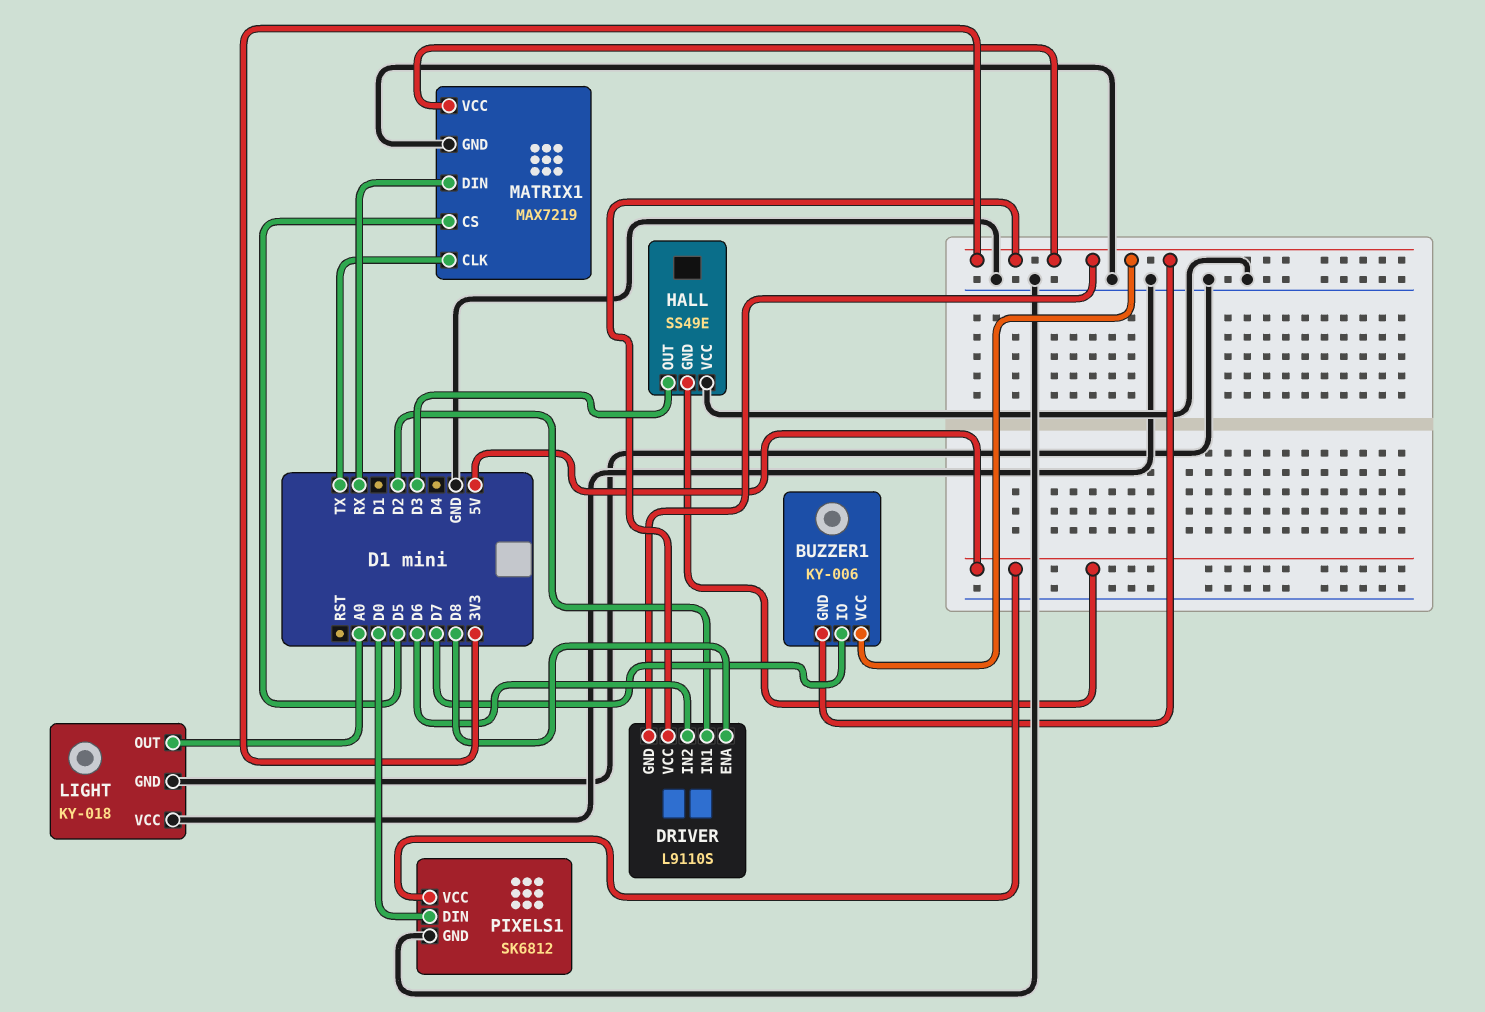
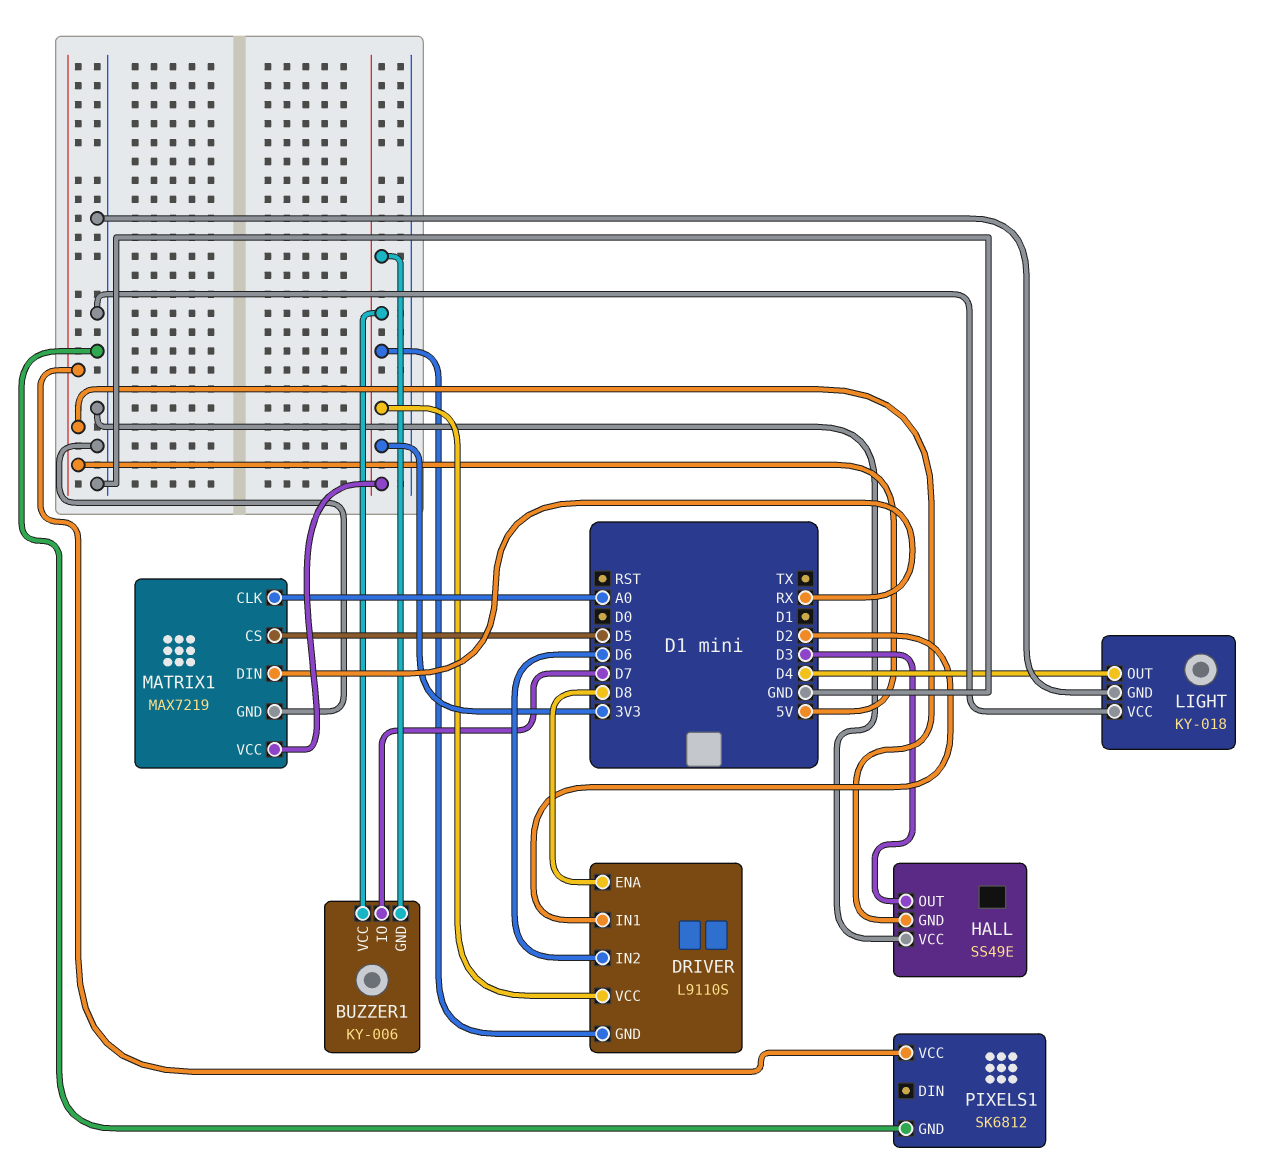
LIGHT pin OUT: A0 -> D4
MATRIX1 pin CLK: TX -> A0
PIXELS1 pin DIN: D0 -> none

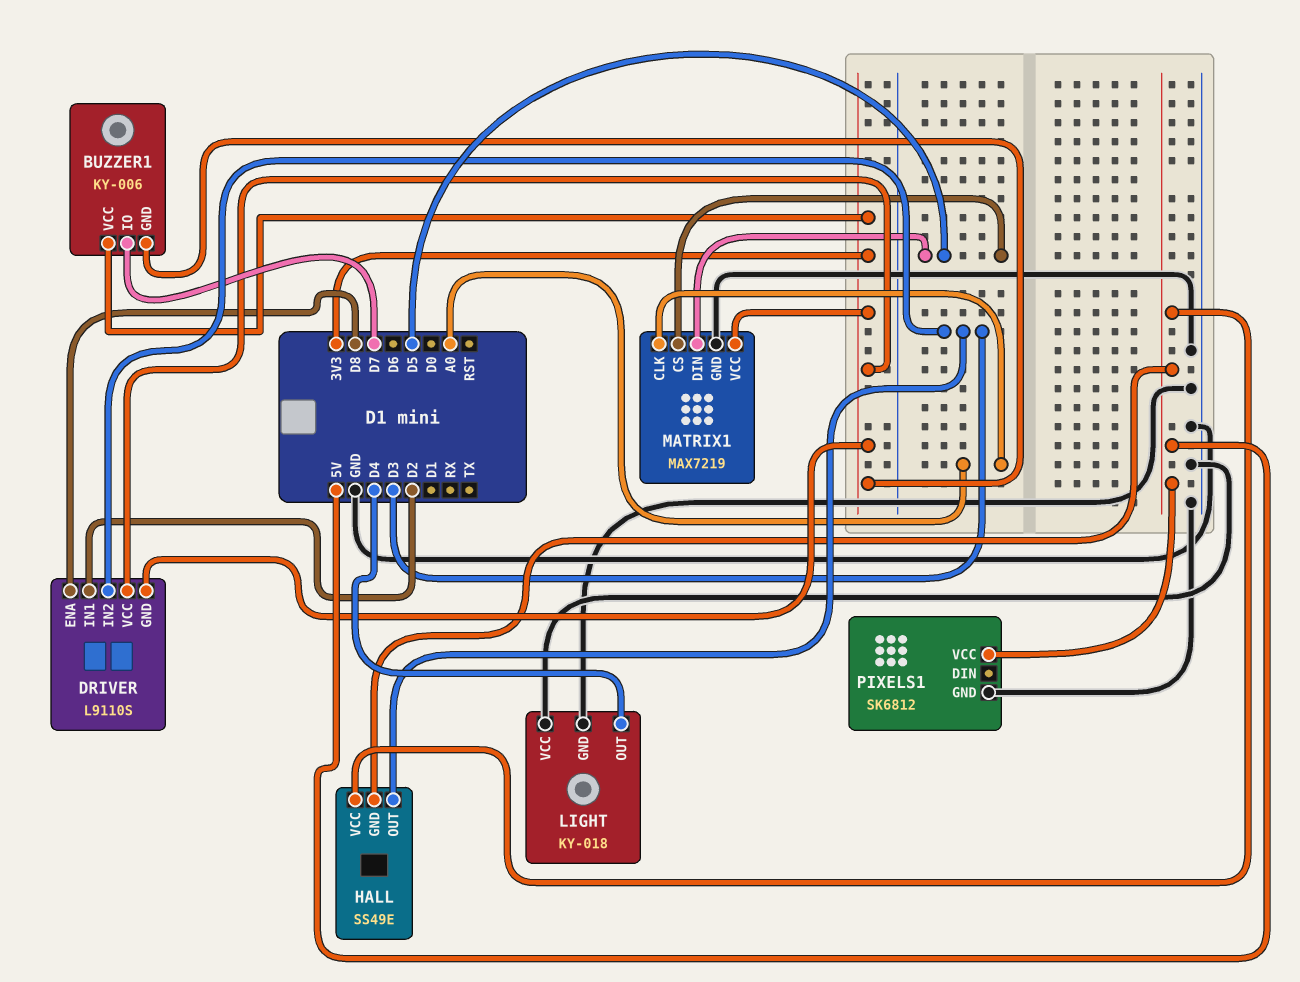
DRIVER pin IN2: D6 -> D3
HALL pin VCC: GND -> 5V
MATRIX1 pin DIN: RX -> D5

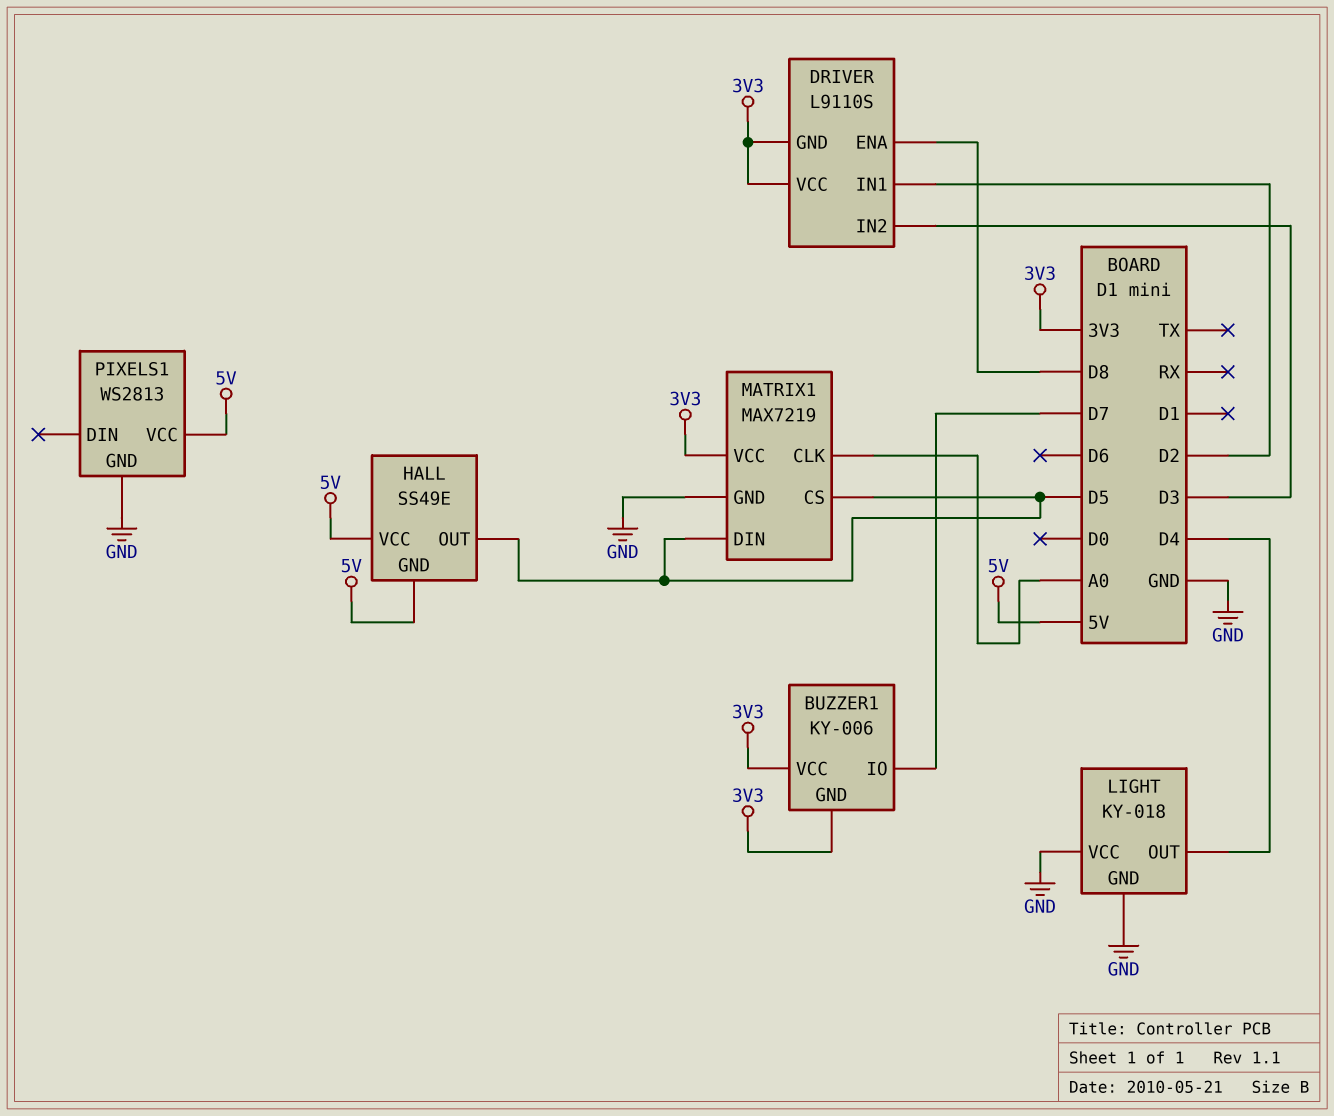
HALL pin OUT: D3 -> D5
PIXELS1: SK6812 -> WS2813

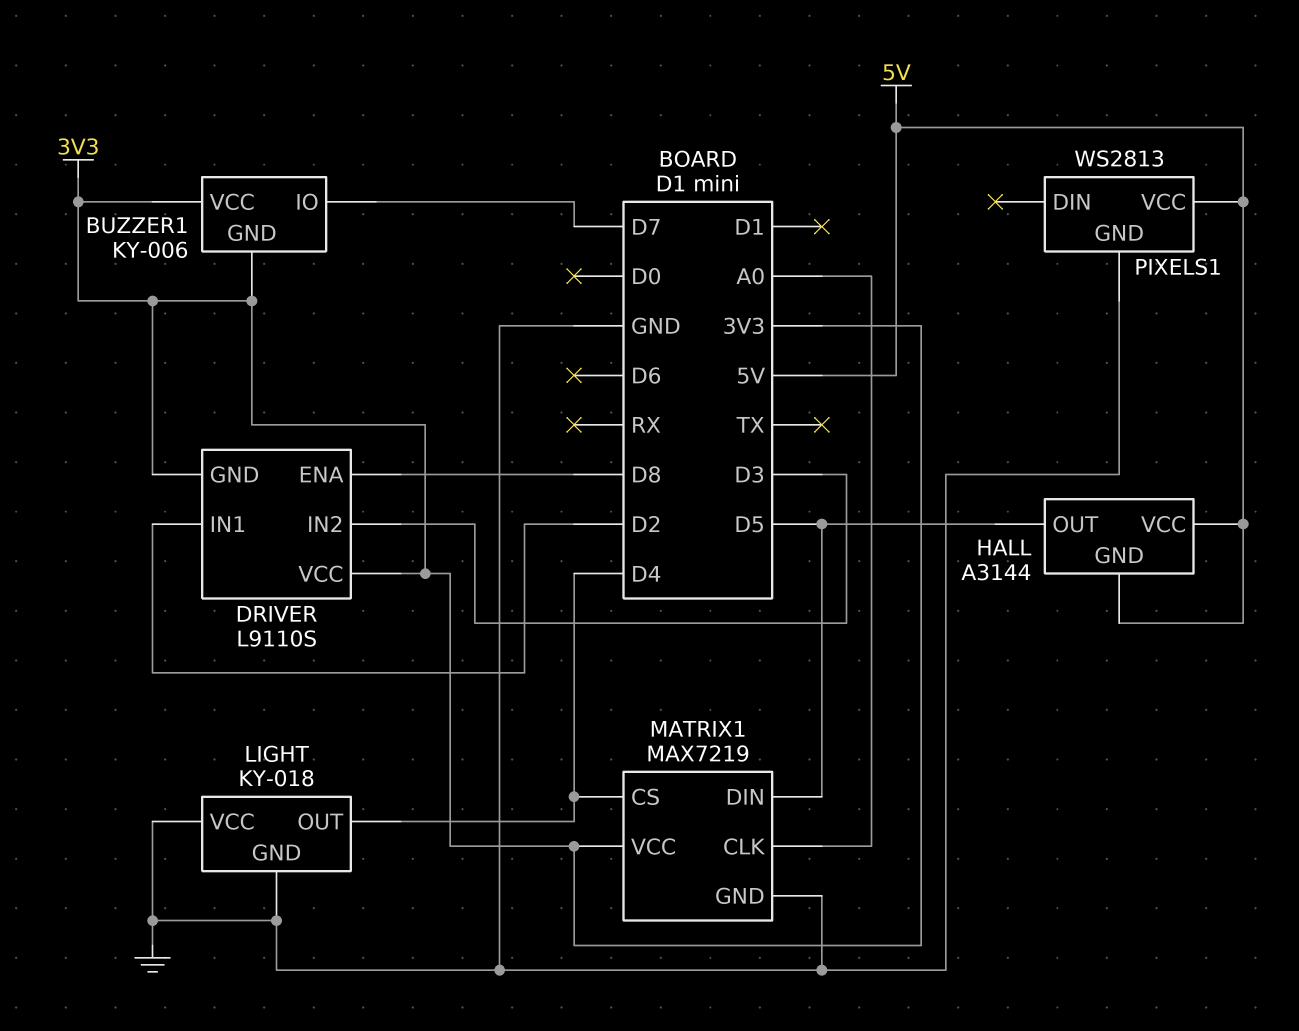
HALL: SS49E -> A3144
MATRIX1 pin CS: D5 -> D4

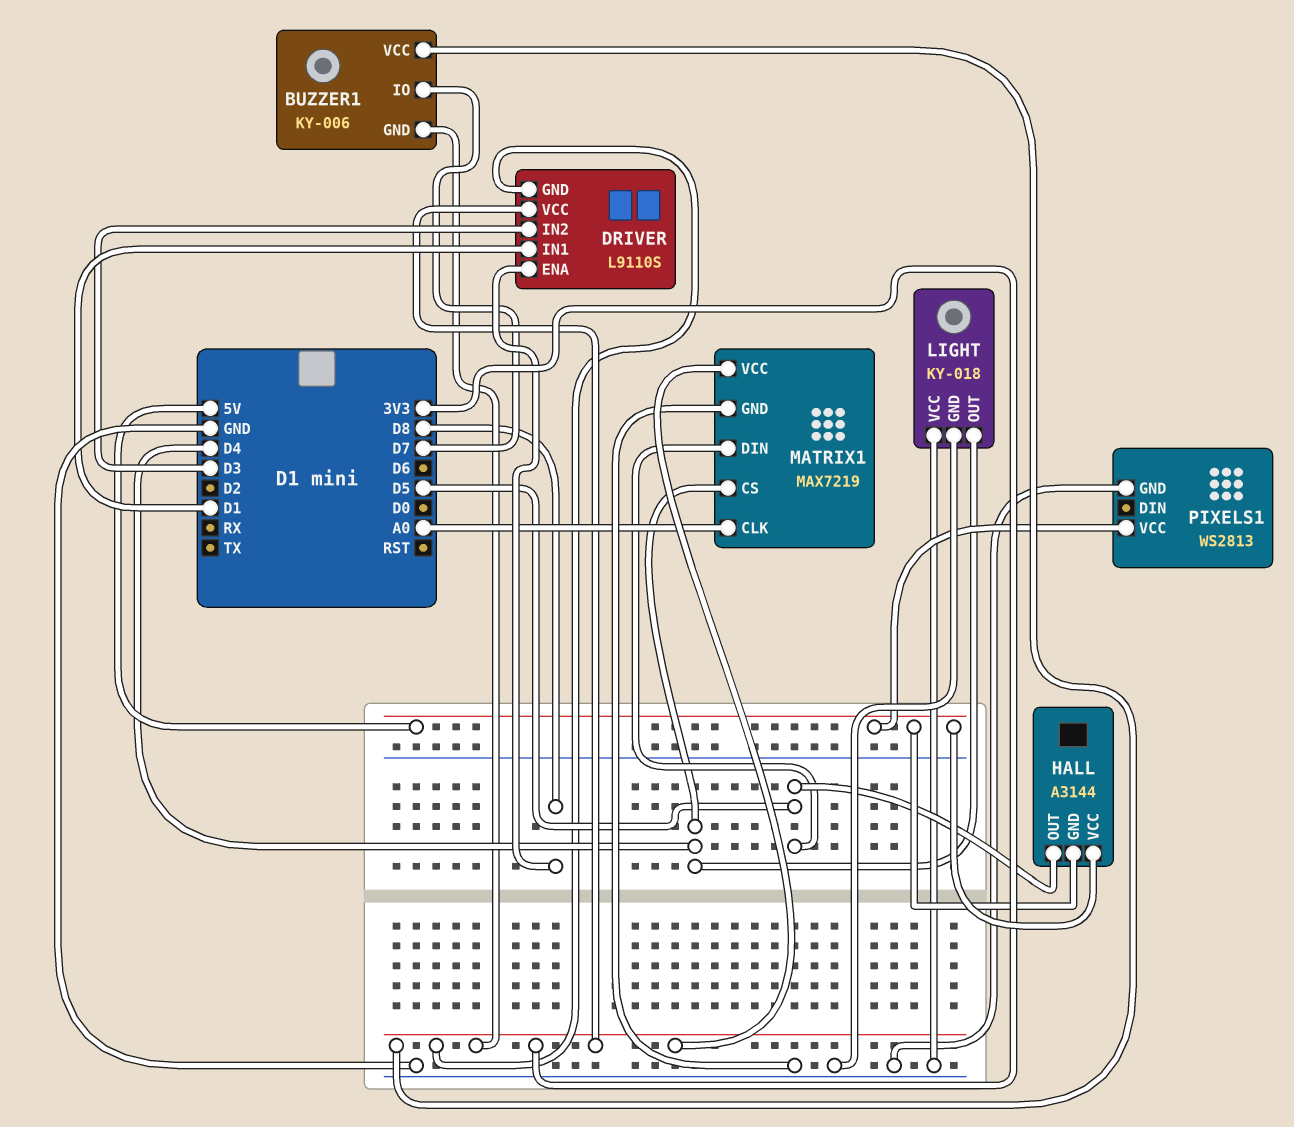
DRIVER pin IN1: D2 -> D1

